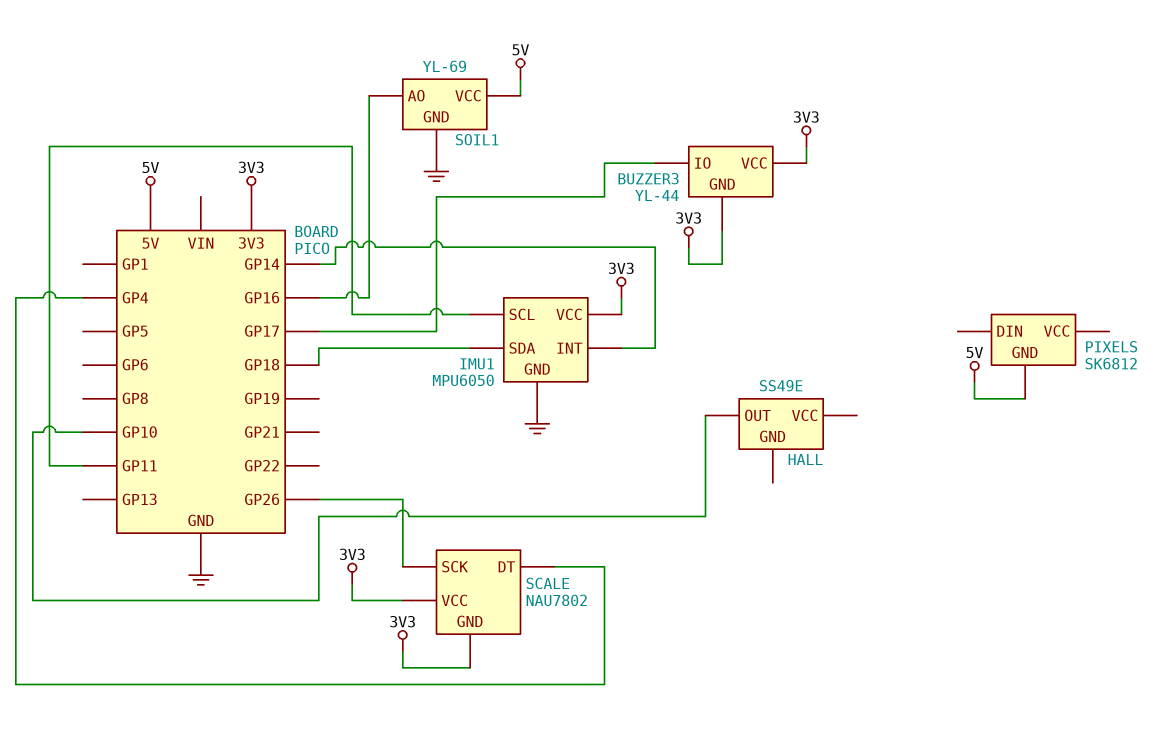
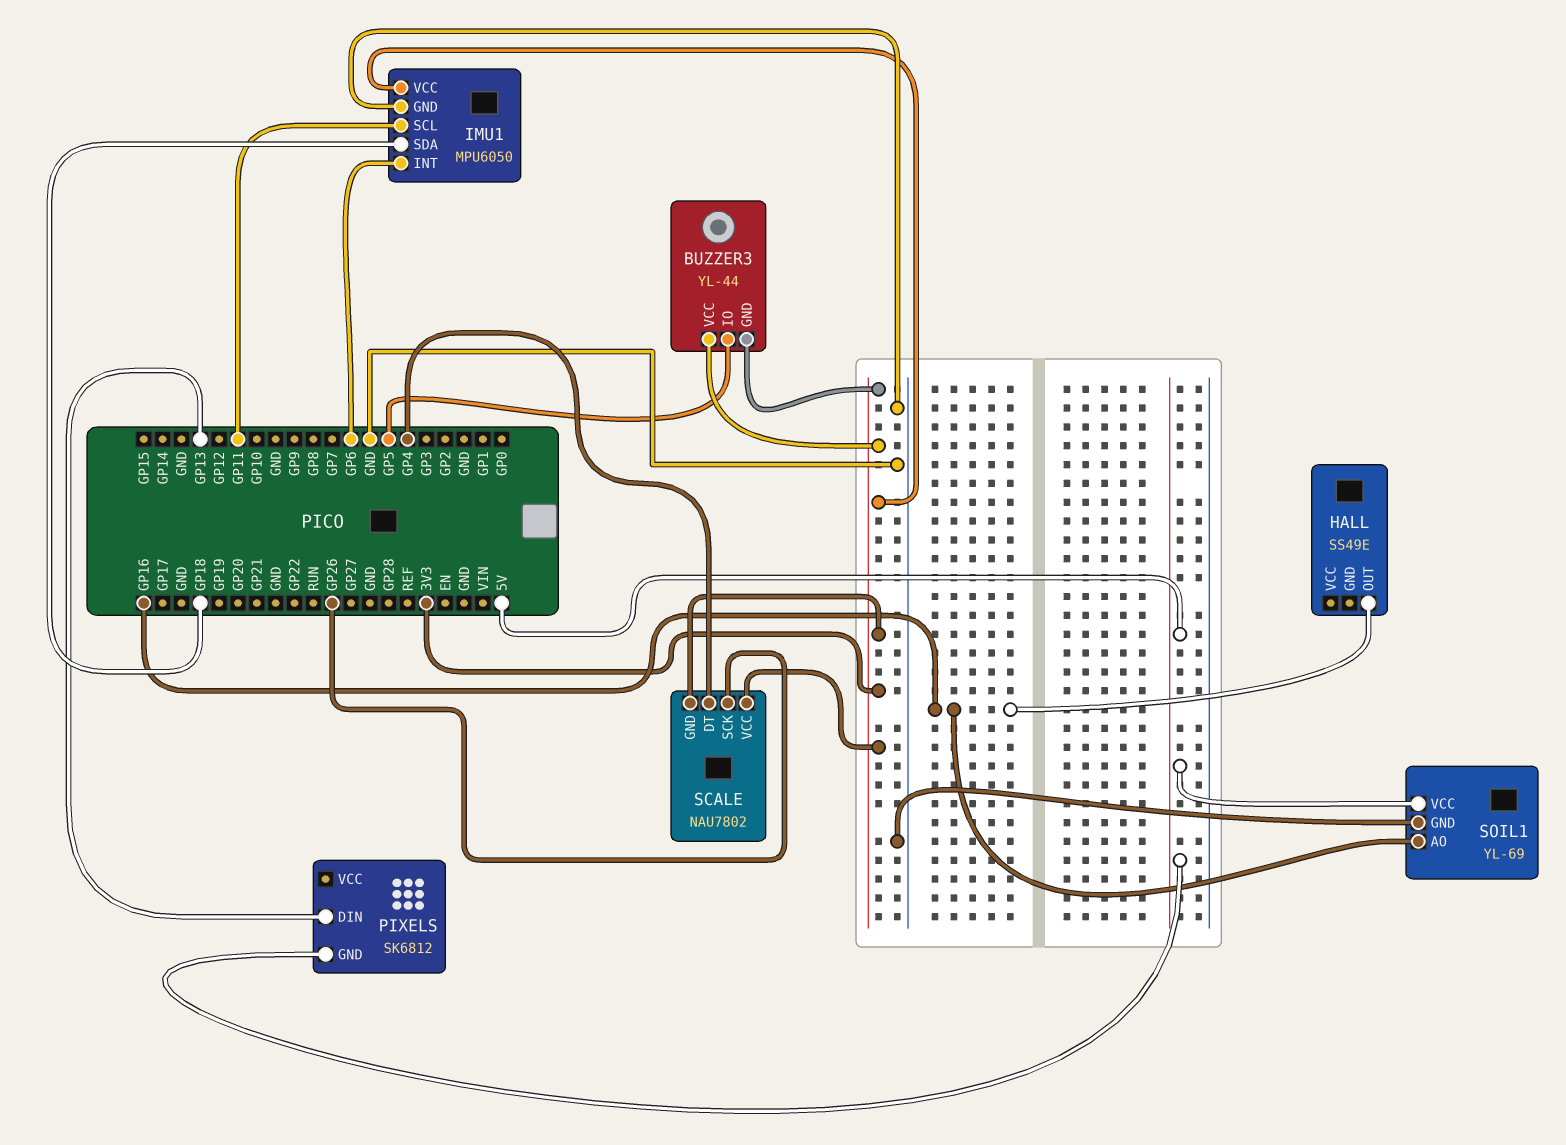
BUZZER3 pin IO: GP17 -> GP5
HALL pin OUT: GP10 -> GP16
IMU1 pin INT: GP14 -> GP6
PIXELS pin DIN: none -> GP13

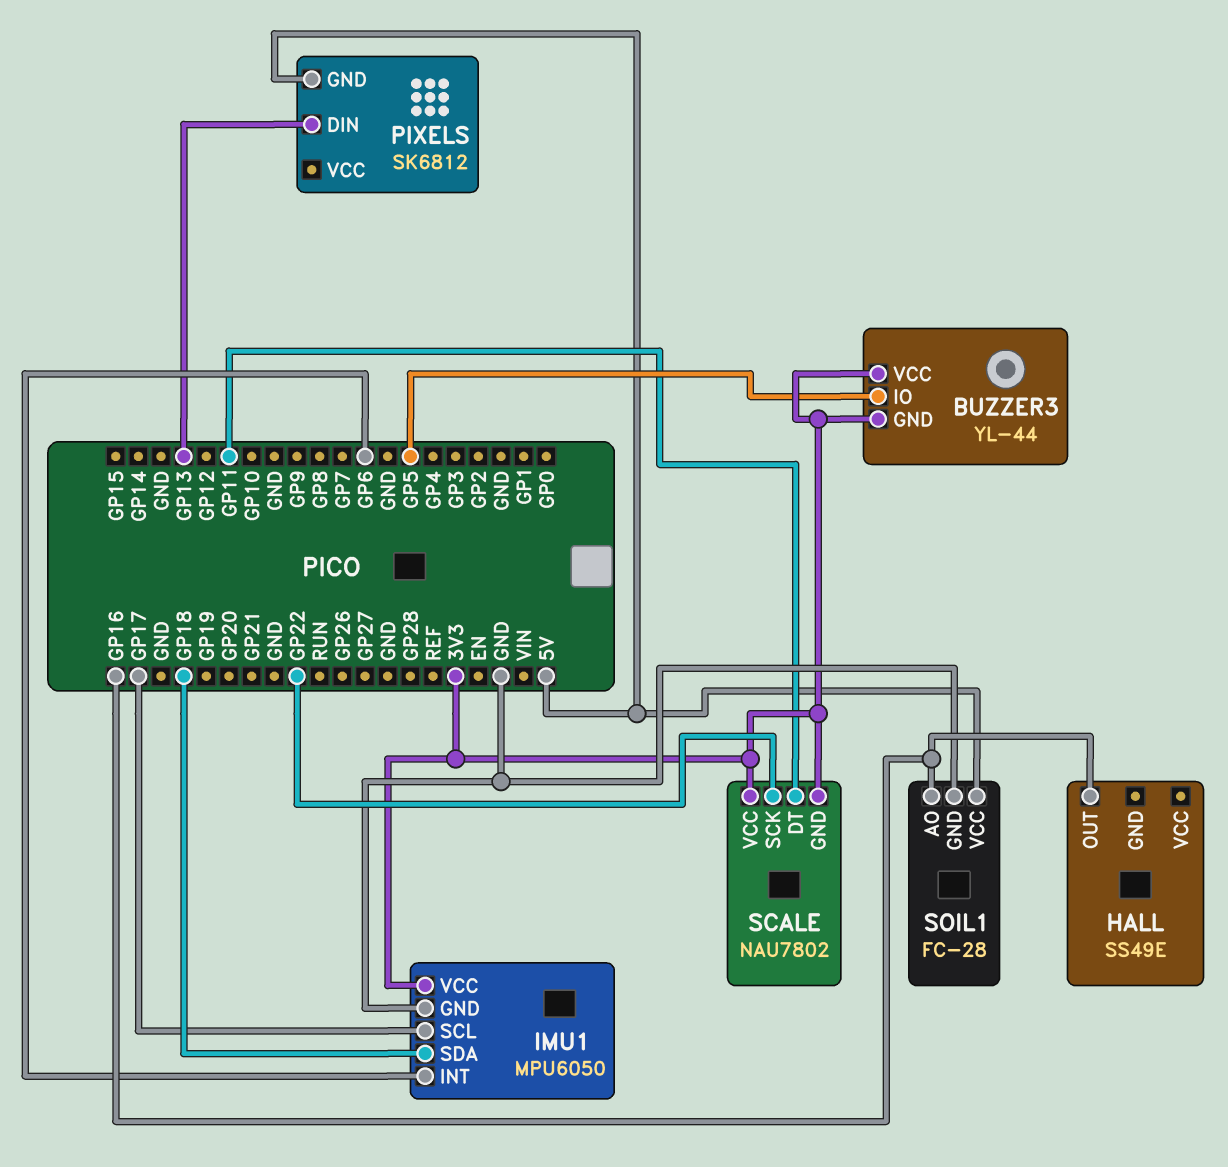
IMU1 pin SCL: GP11 -> GP17
SCALE pin DT: GP4 -> GP11
SCALE pin SCK: GP26 -> GP22
SOIL1: YL-69 -> FC-28

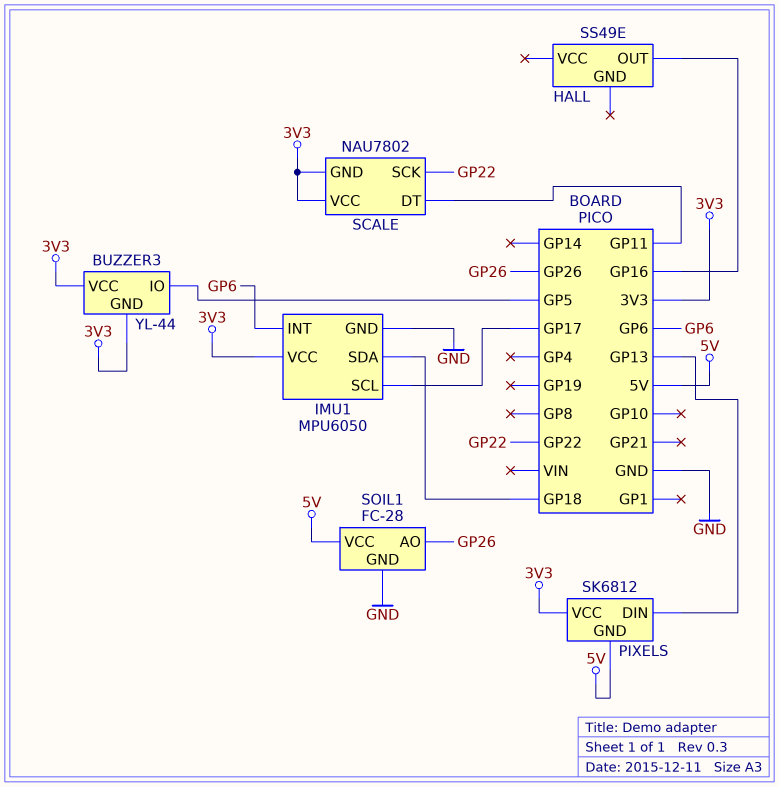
PIXELS pin VCC: none -> 3V3
SOIL1 pin AO: GP16 -> GP26

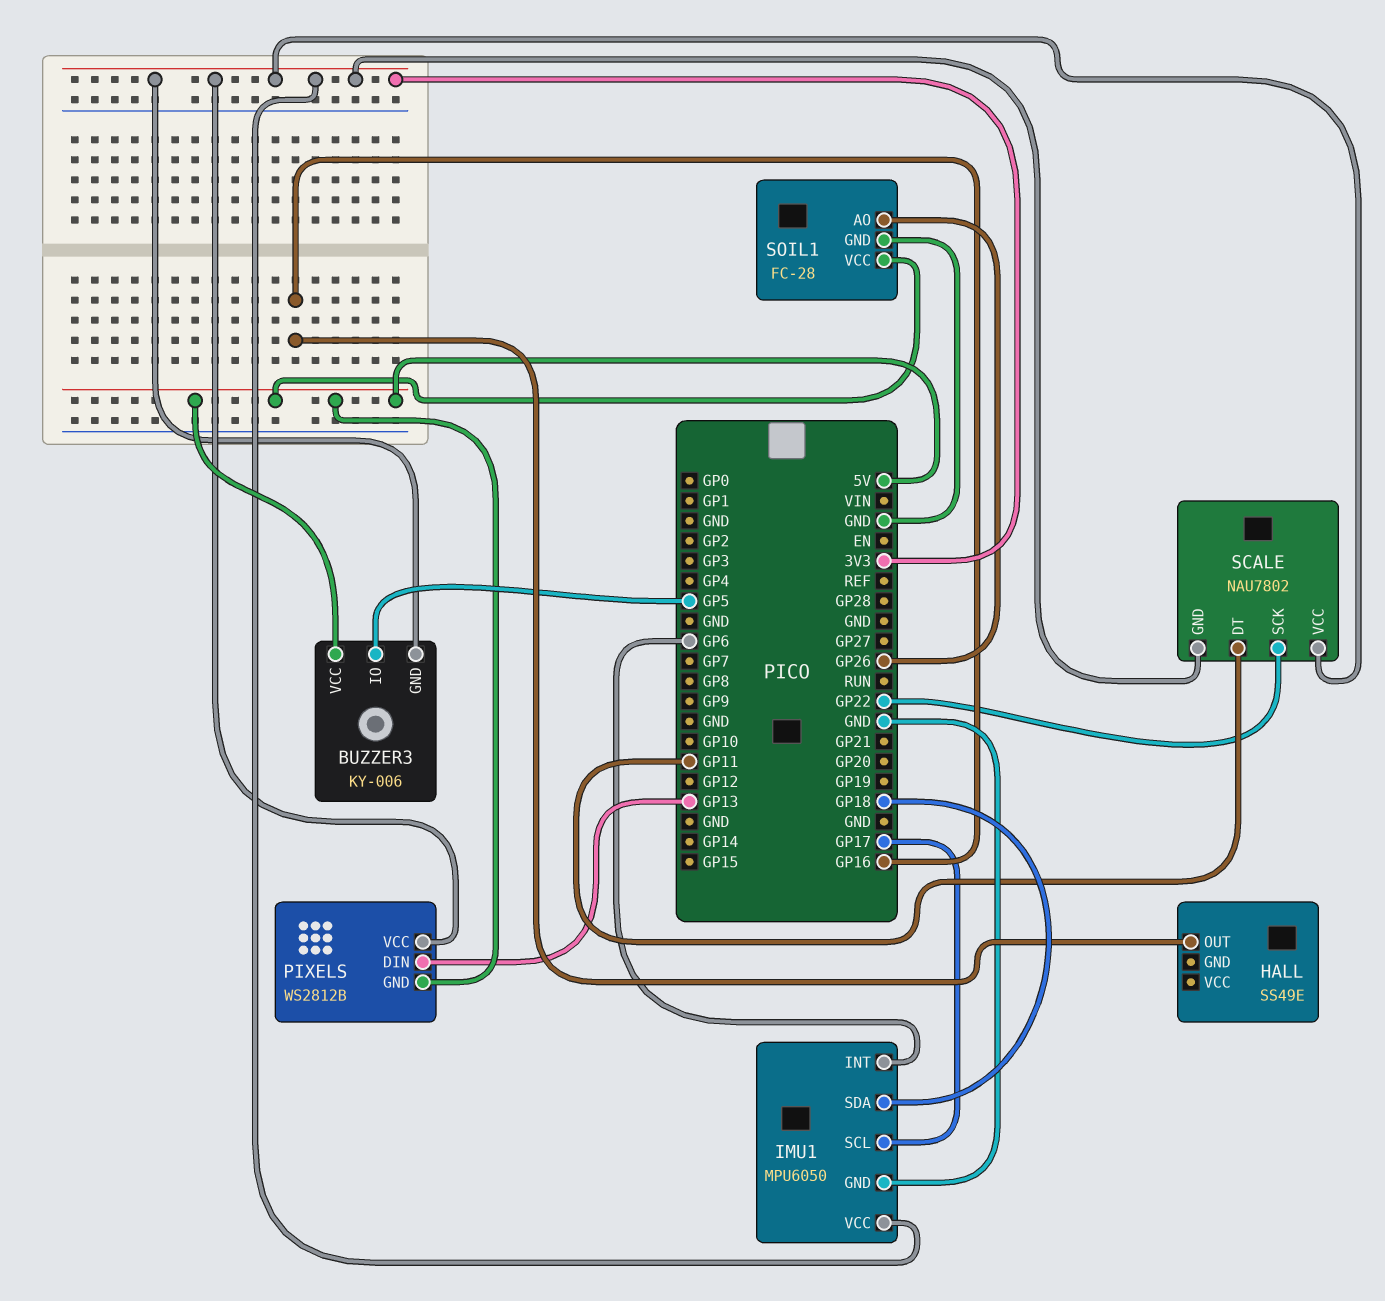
BUZZER3: YL-44 -> KY-006
BUZZER3 pin VCC: 3V3 -> 5V
PIXELS: SK6812 -> WS2812B

